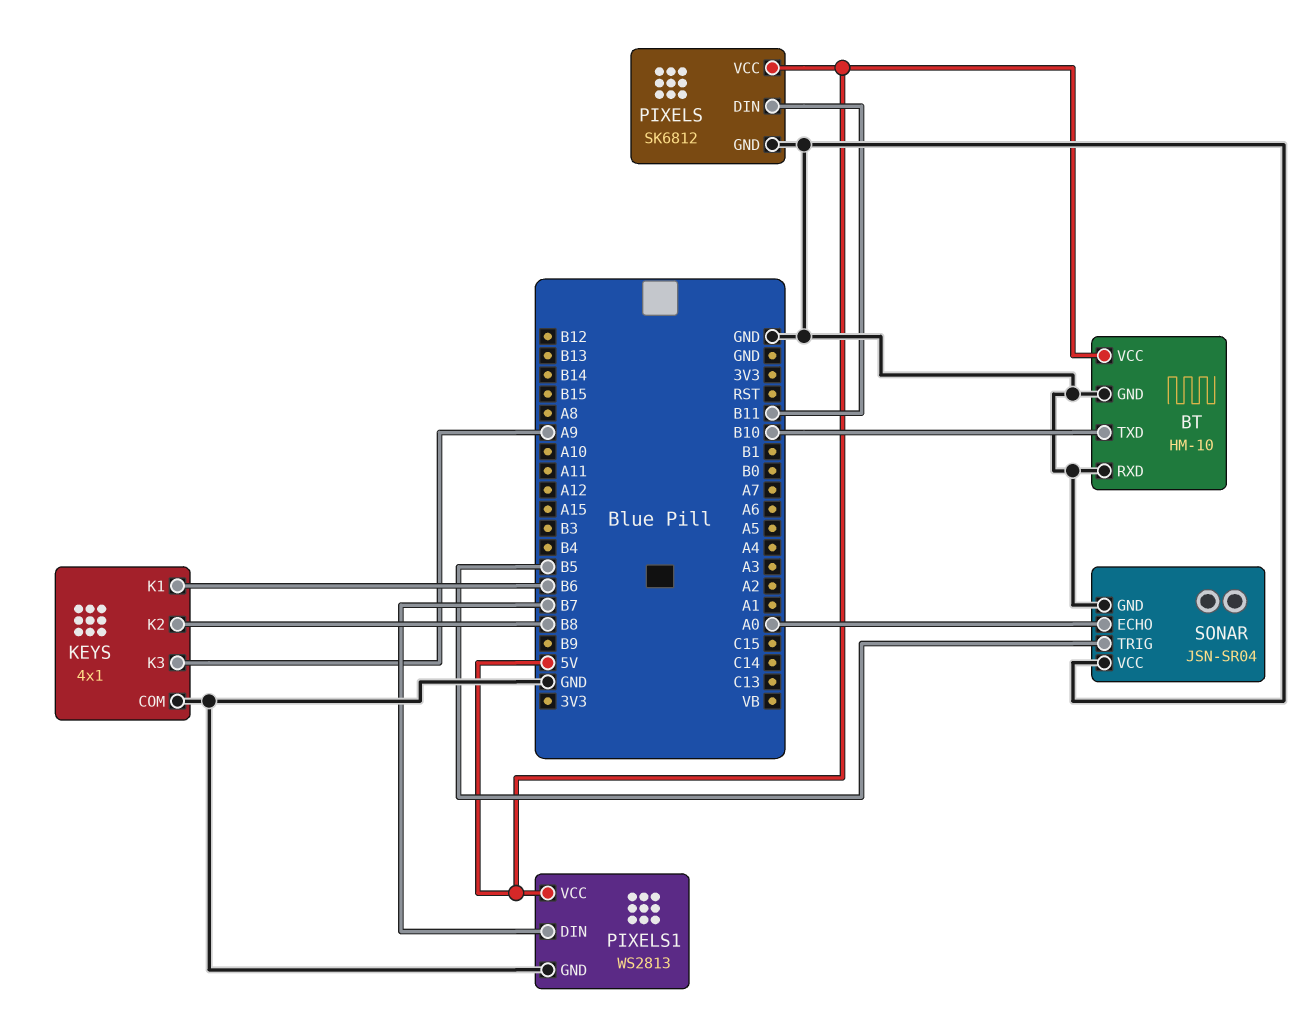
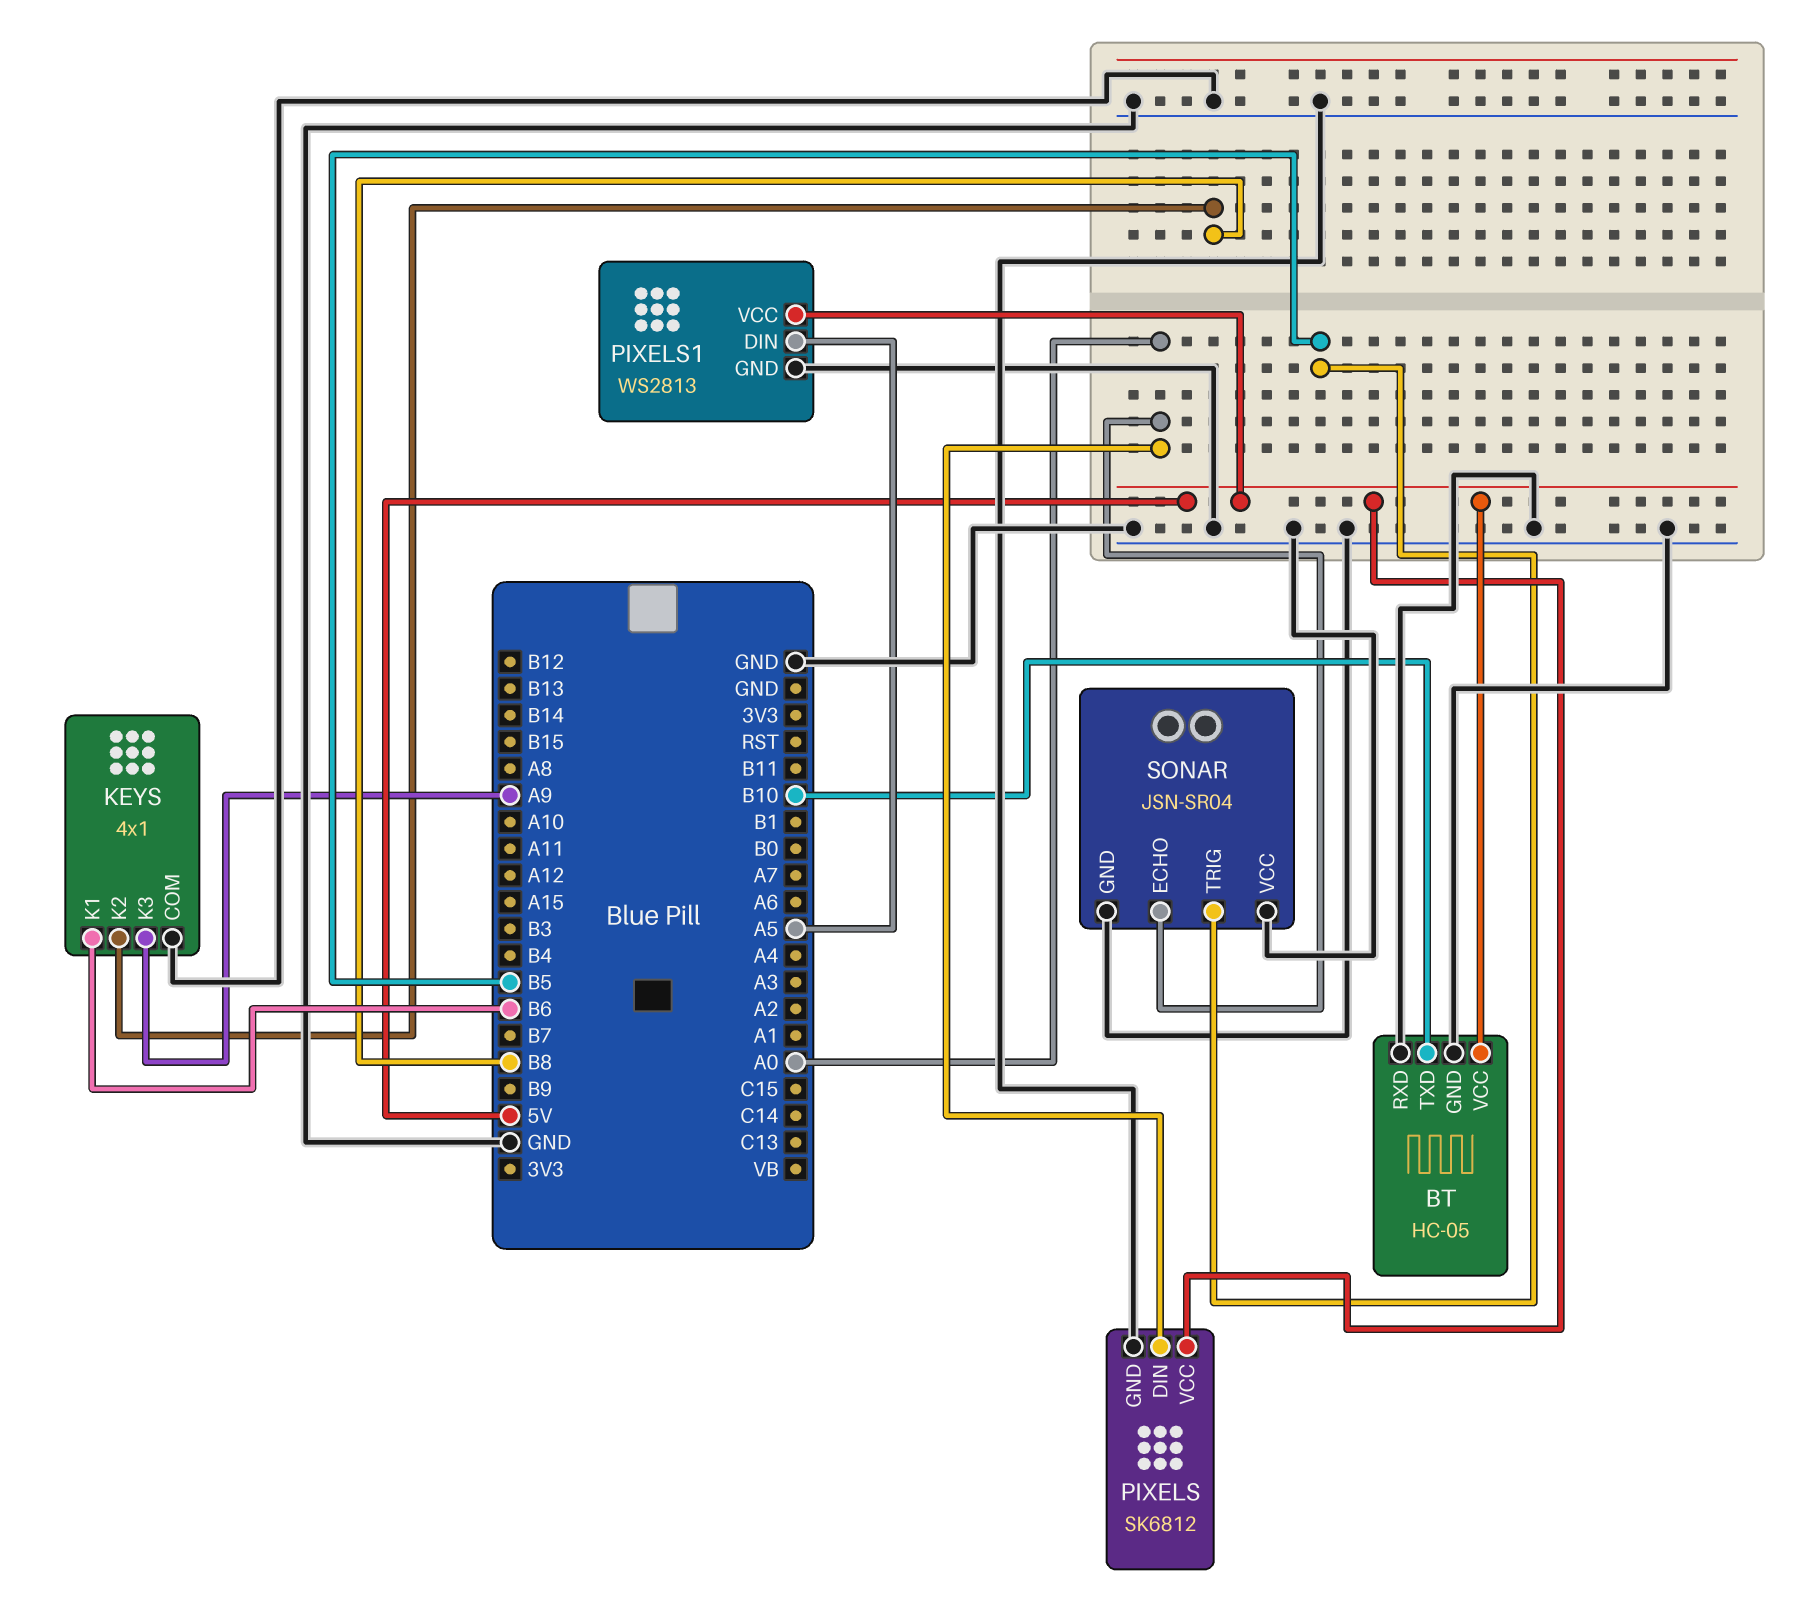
BT: HM-10 -> HC-05
PIXELS pin DIN: B11 -> A0
PIXELS1 pin DIN: B7 -> A5

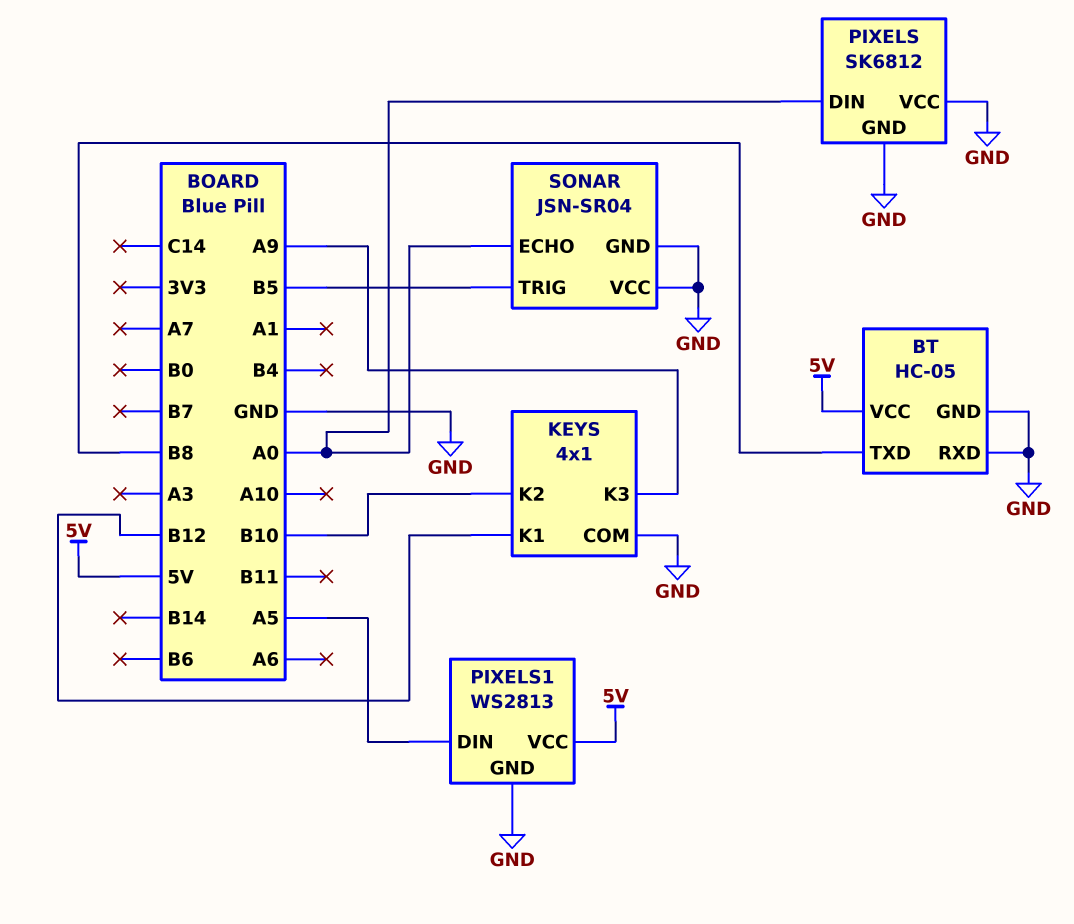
BT pin TXD: B10 -> B8
KEYS pin K1: B6 -> B12
KEYS pin K2: B8 -> B10
PIXELS pin VCC: 5V -> GND

